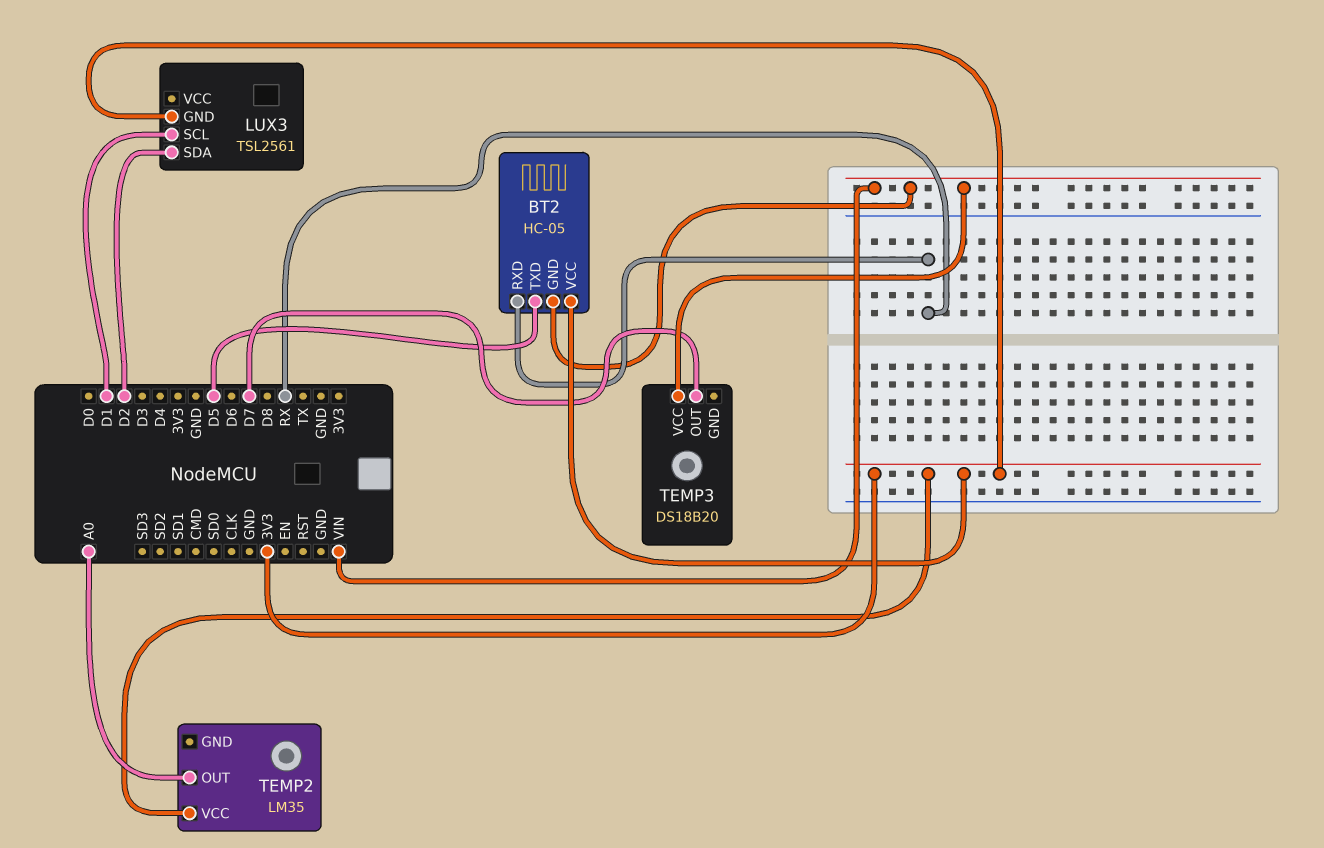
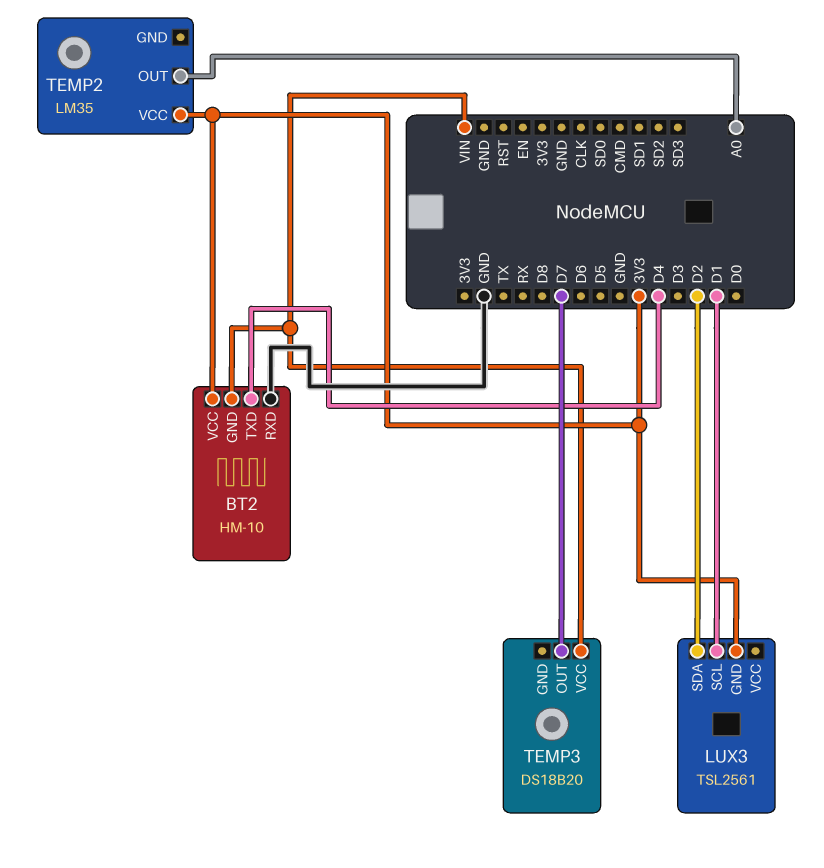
BT2: HC-05 -> HM-10
BT2 pin RXD: RX -> GND
BT2 pin TXD: D5 -> D4

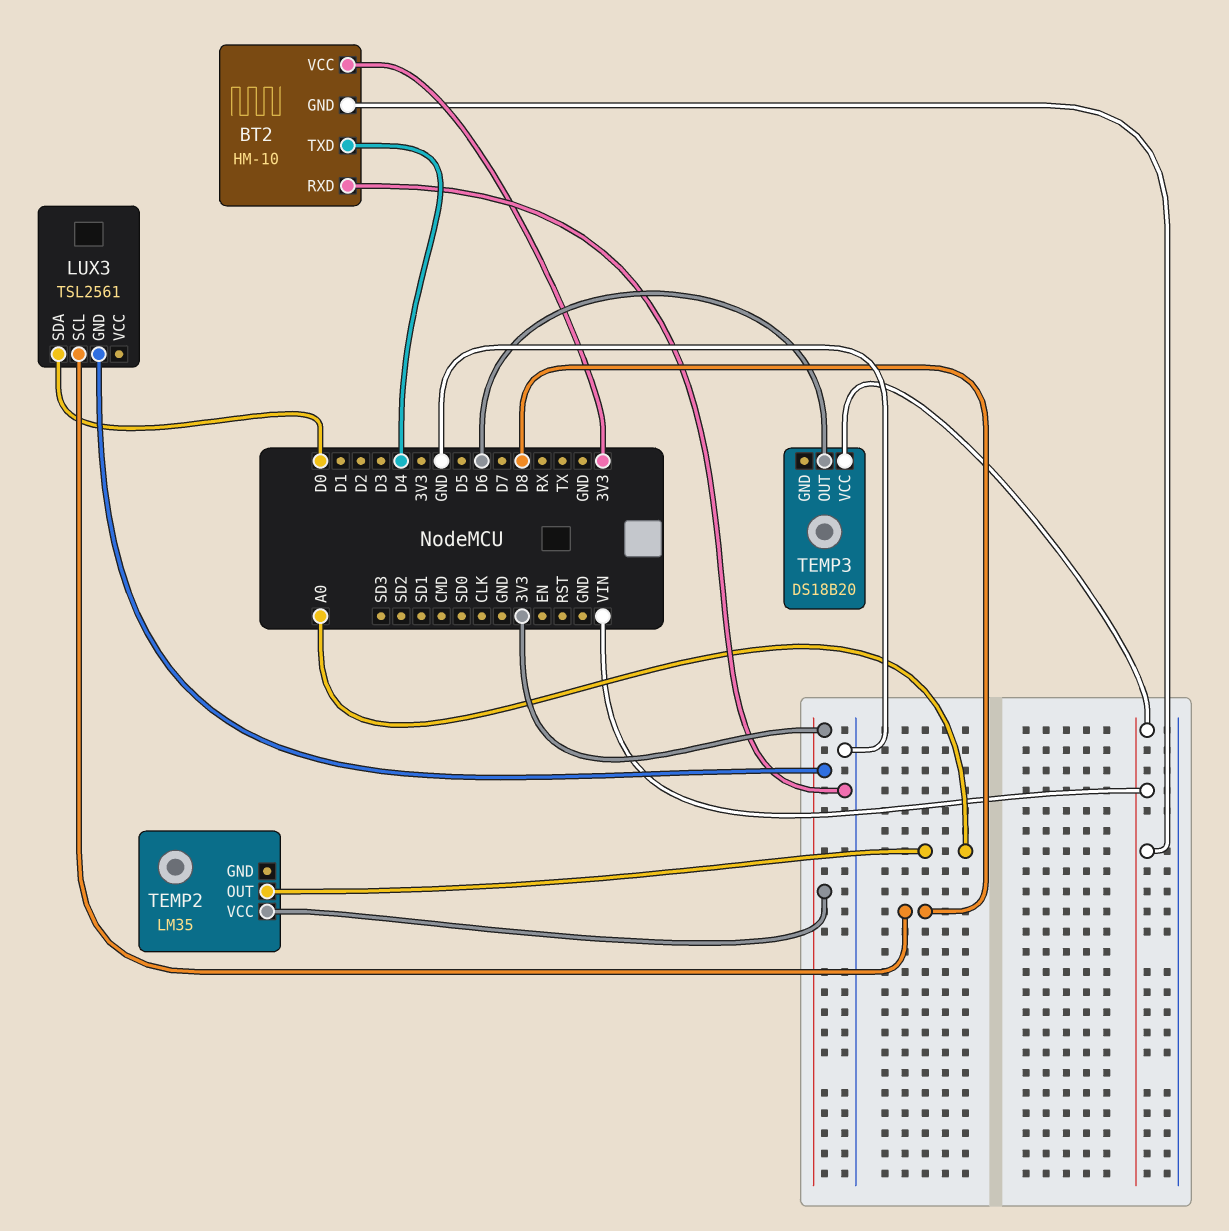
LUX3 pin SCL: D1 -> D8
LUX3 pin SDA: D2 -> D0
TEMP3 pin OUT: D7 -> D6

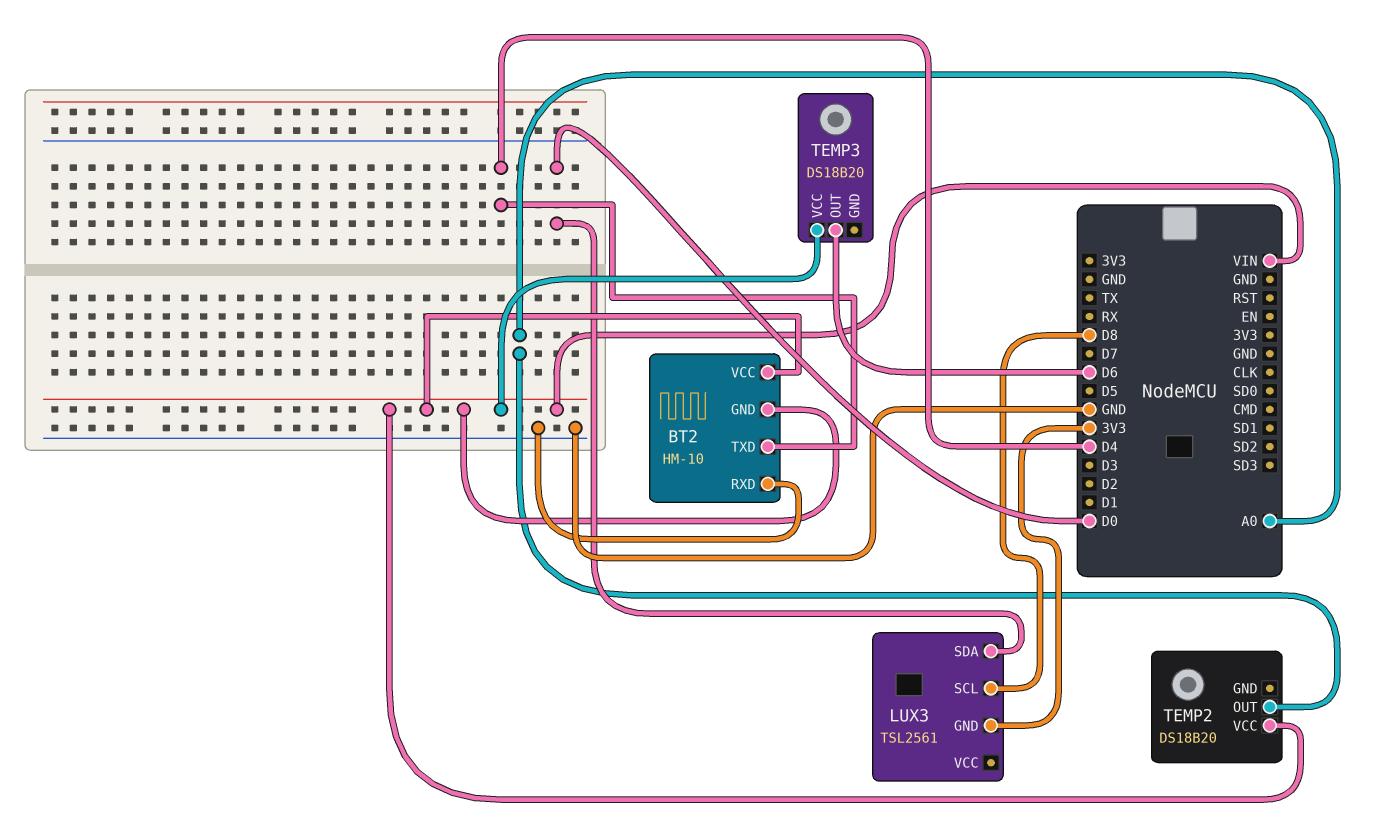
BT2 pin VCC: 3V3 -> VIN
TEMP2: LM35 -> DS18B20
TEMP2 pin VCC: 3V3 -> VIN

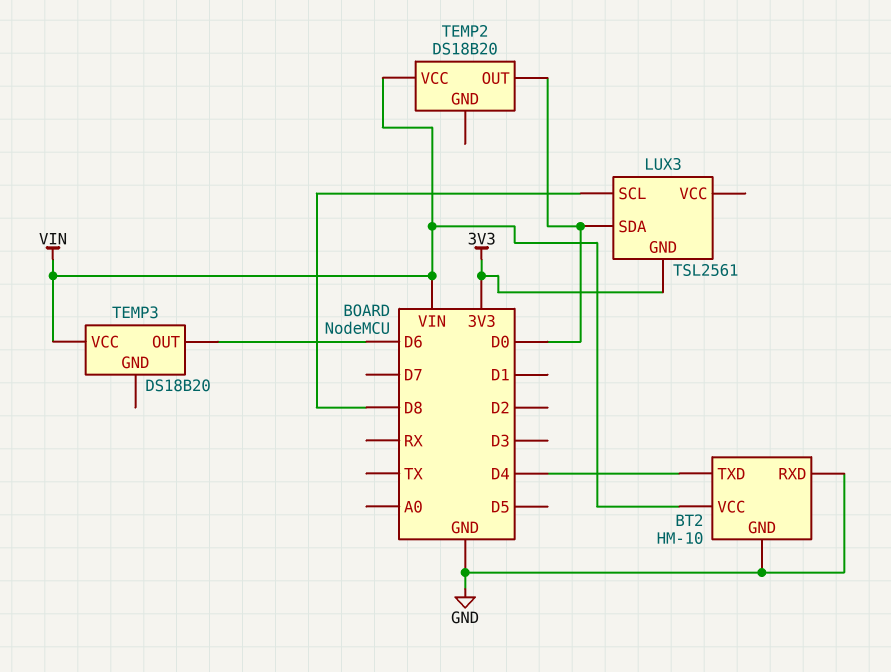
BT2 pin GND: VIN -> GND
TEMP2 pin OUT: A0 -> D0

